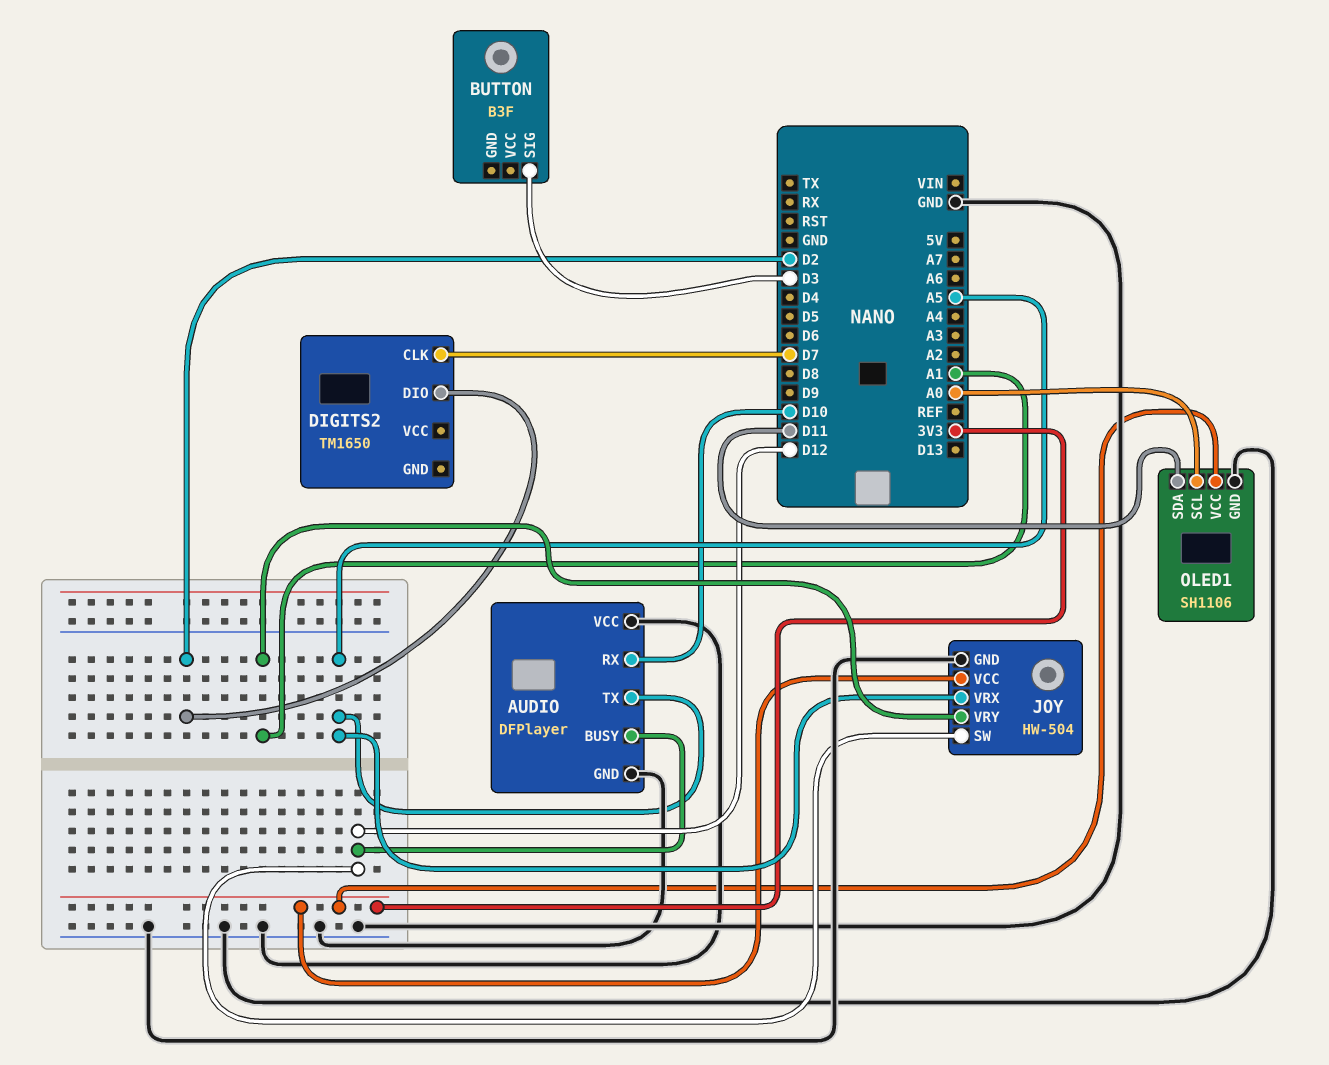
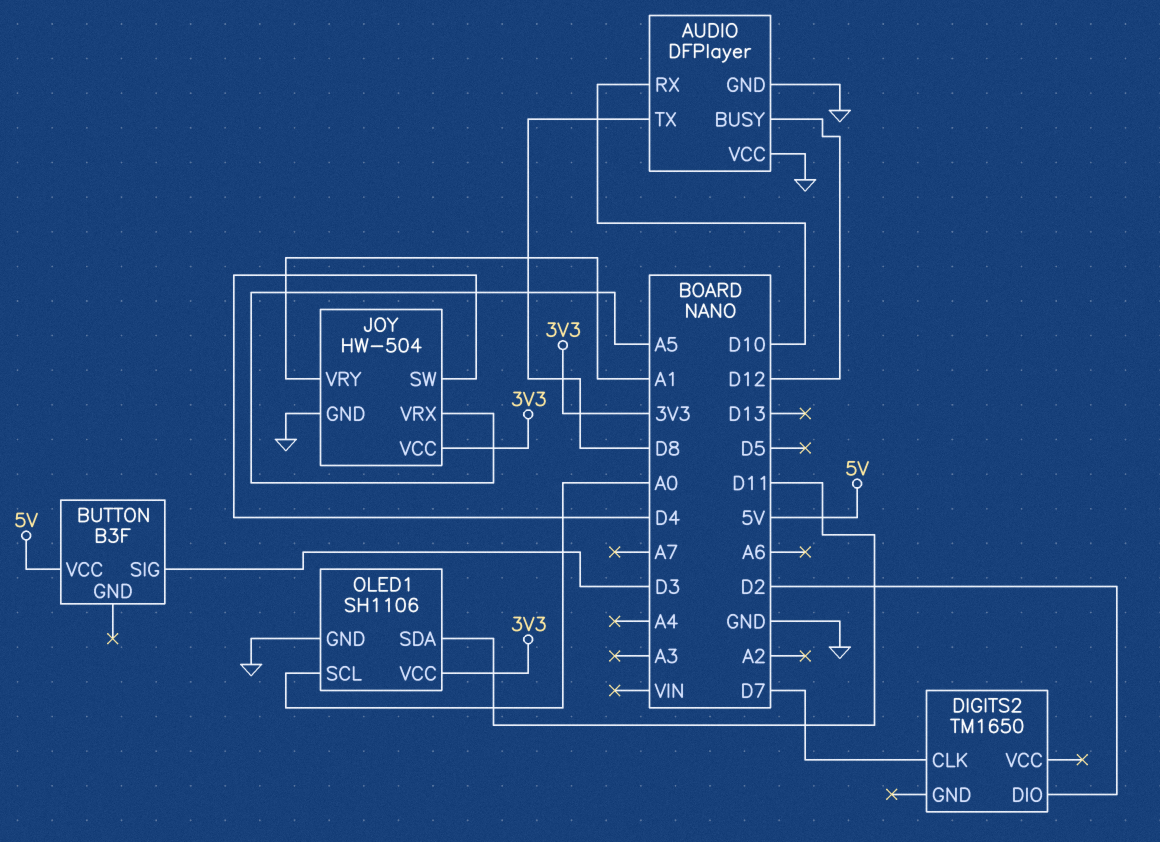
AUDIO pin TX: A5 -> D8
BUTTON pin VCC: none -> 5V
JOY pin SW: D12 -> D4

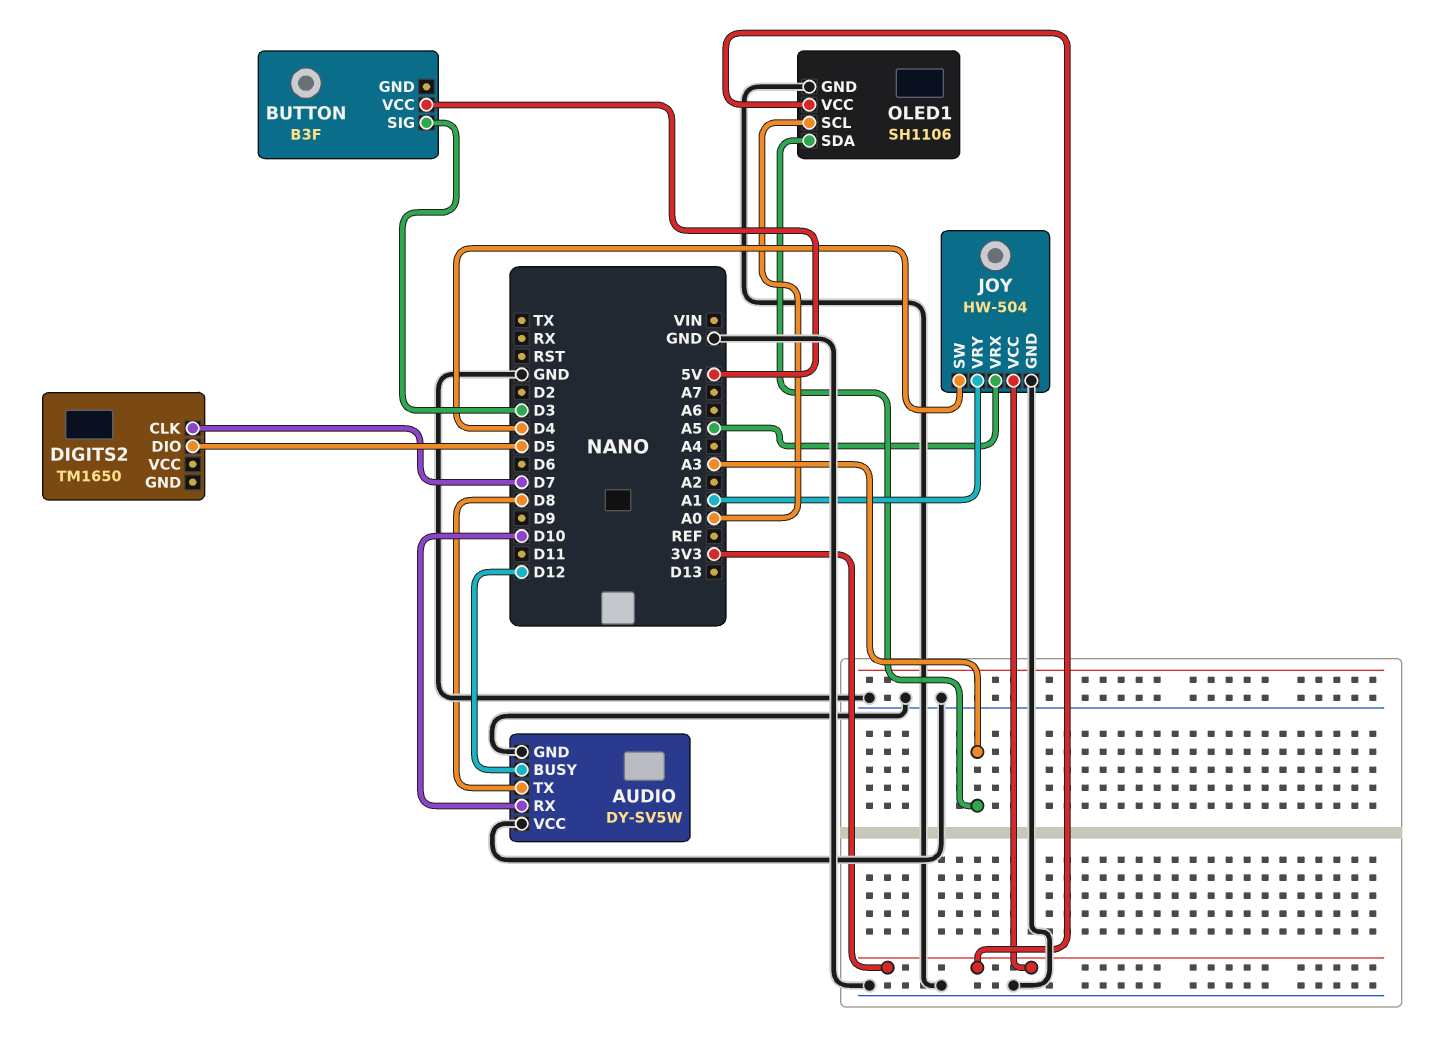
AUDIO: DFPlayer -> DY-SV5W
DIGITS2 pin DIO: D2 -> D5
OLED1 pin SDA: D11 -> A3

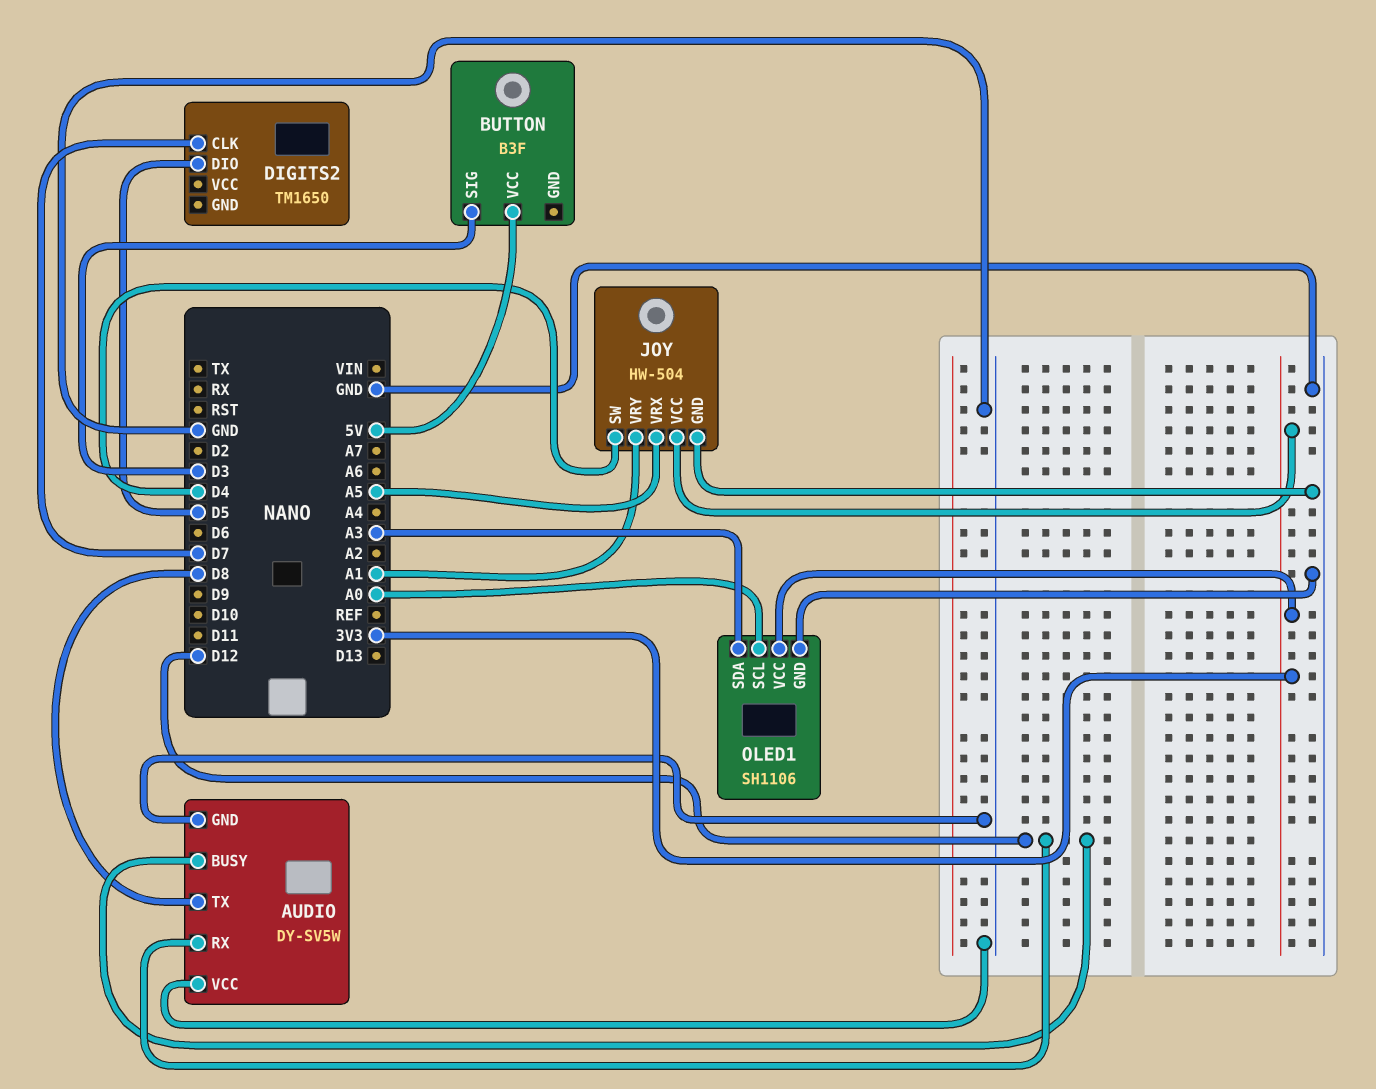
AUDIO pin RX: D10 -> D12

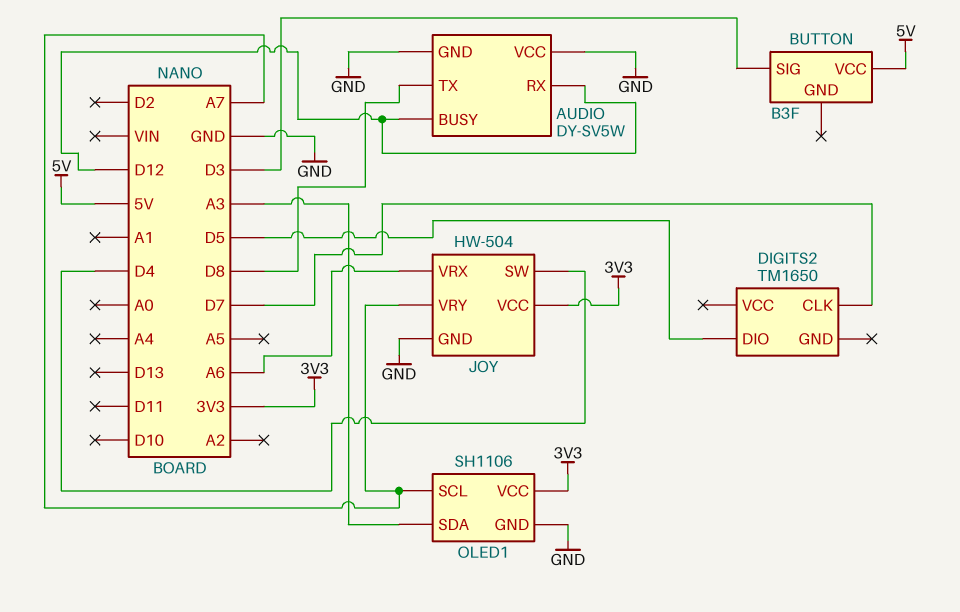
JOY pin VRX: A5 -> A6
JOY pin VRY: A1 -> A7
OLED1 pin SCL: A0 -> A7

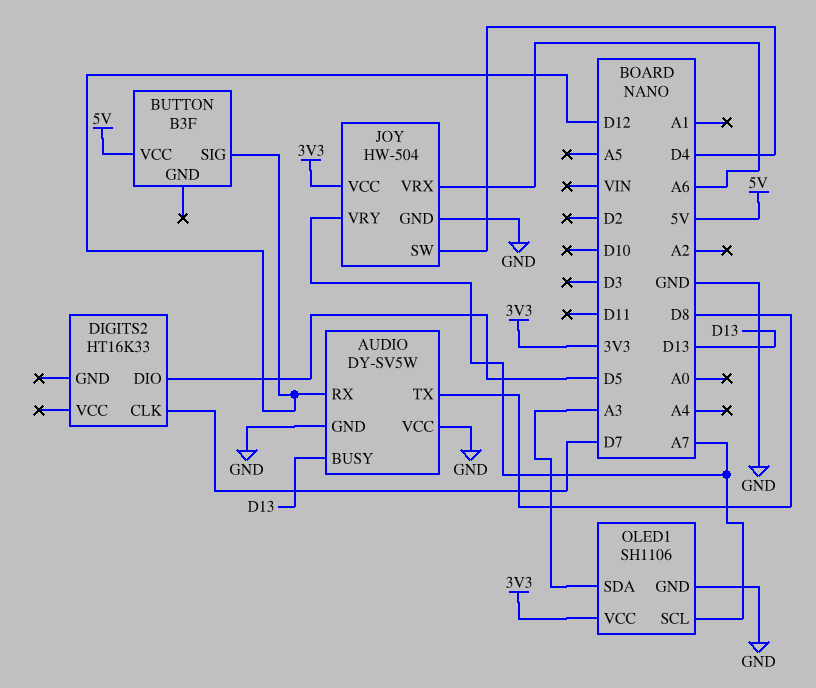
AUDIO pin BUSY: D12 -> D13
BUTTON pin SIG: D3 -> D12
DIGITS2: TM1650 -> HT16K33

